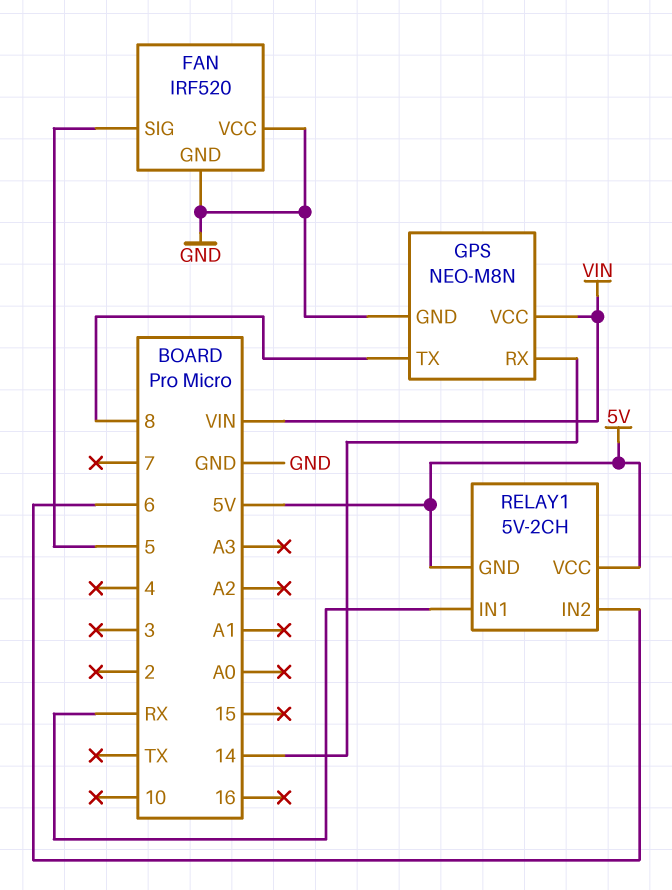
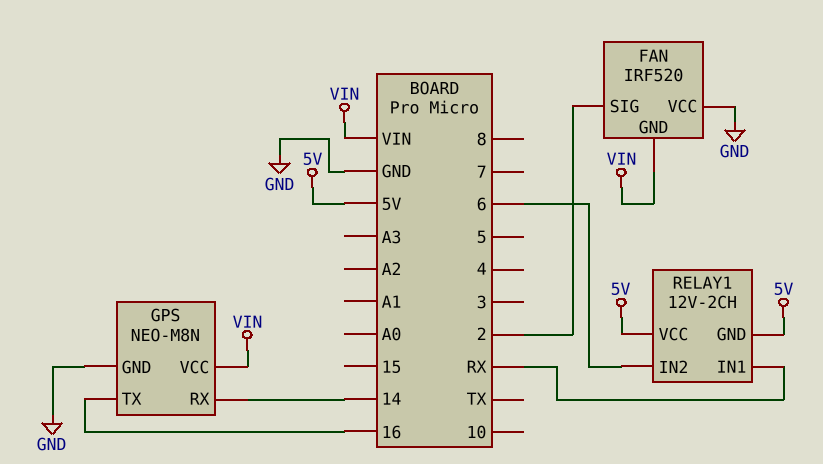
FAN pin GND: GND -> VIN
FAN pin SIG: 5 -> 2
GPS pin TX: 8 -> 16
RELAY1: 5V-2CH -> 12V-2CH

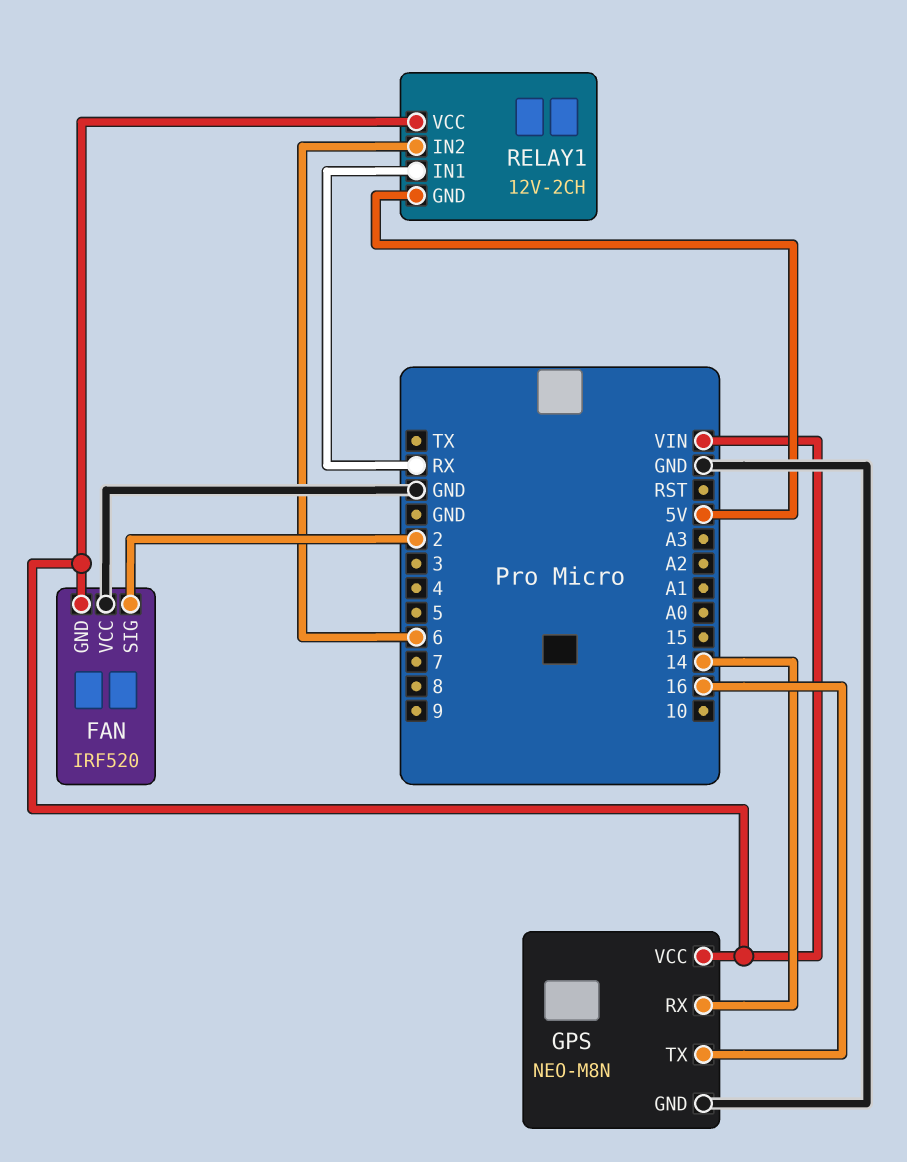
RELAY1 pin VCC: 5V -> VIN

